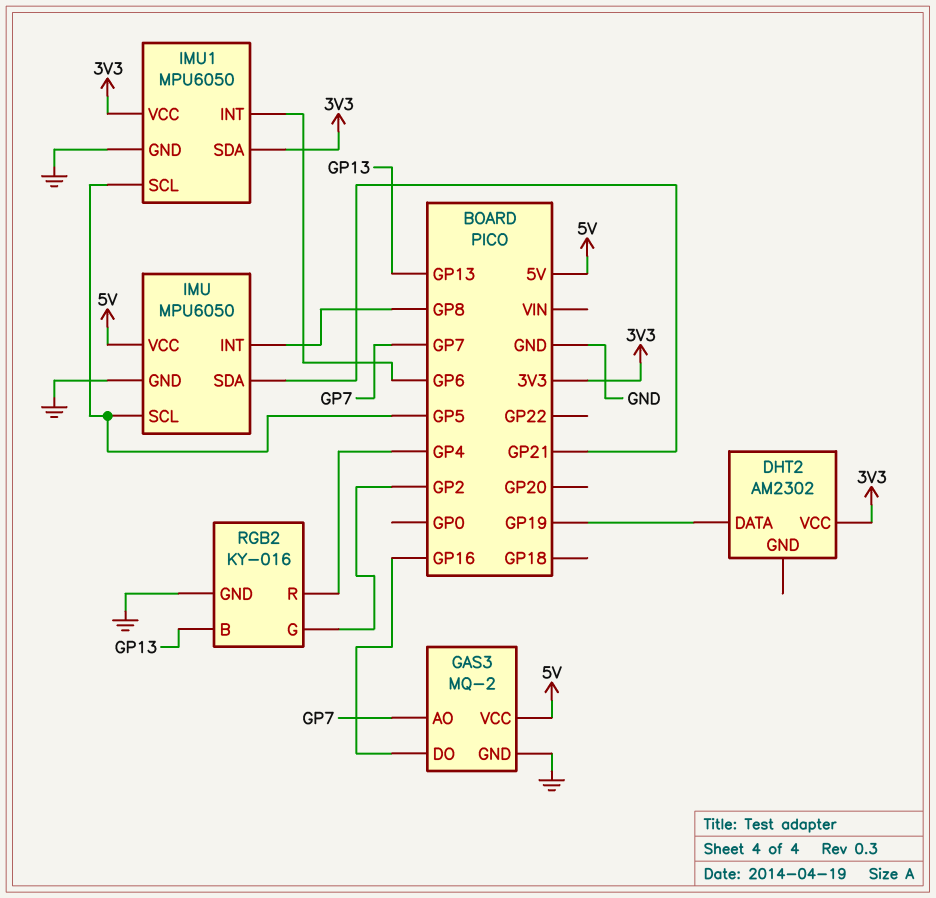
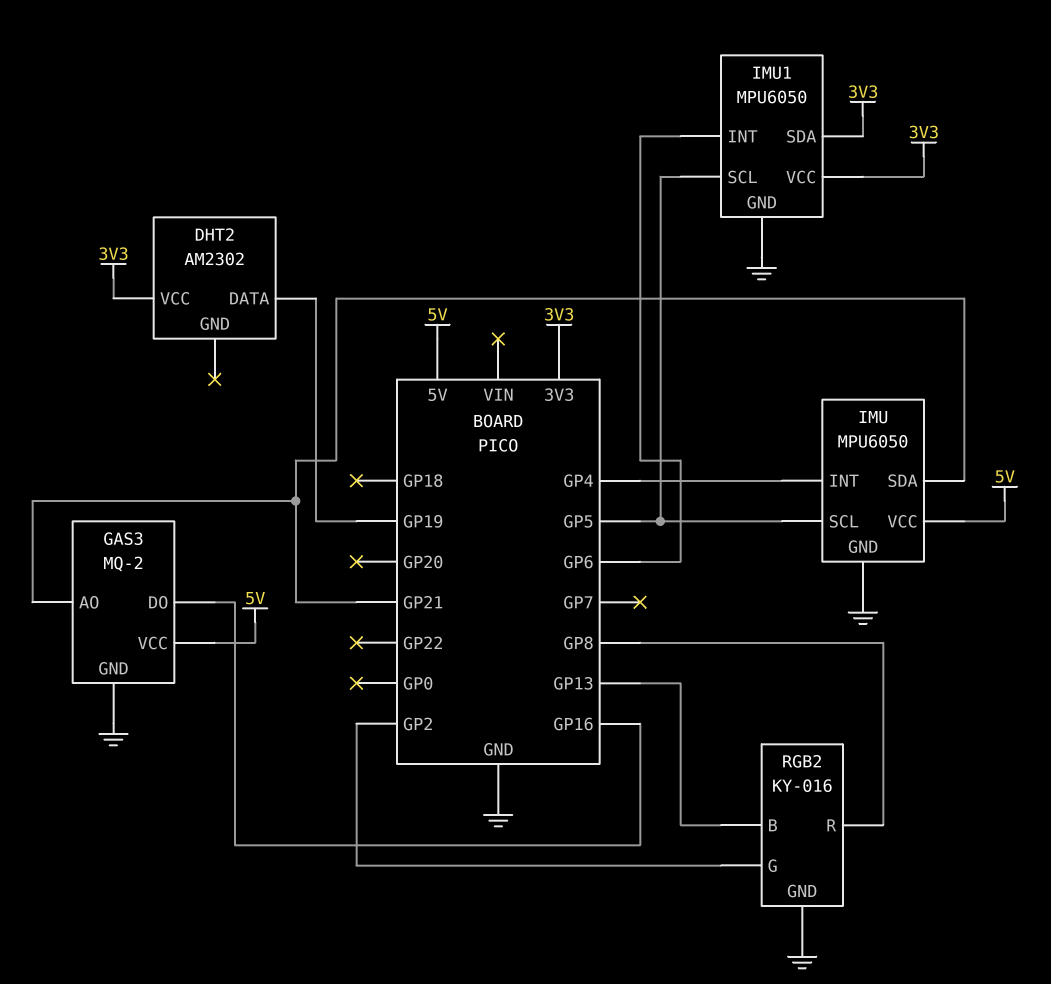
GAS3 pin AO: GP7 -> GP21
IMU pin INT: GP8 -> GP4
RGB2 pin R: GP4 -> GP8

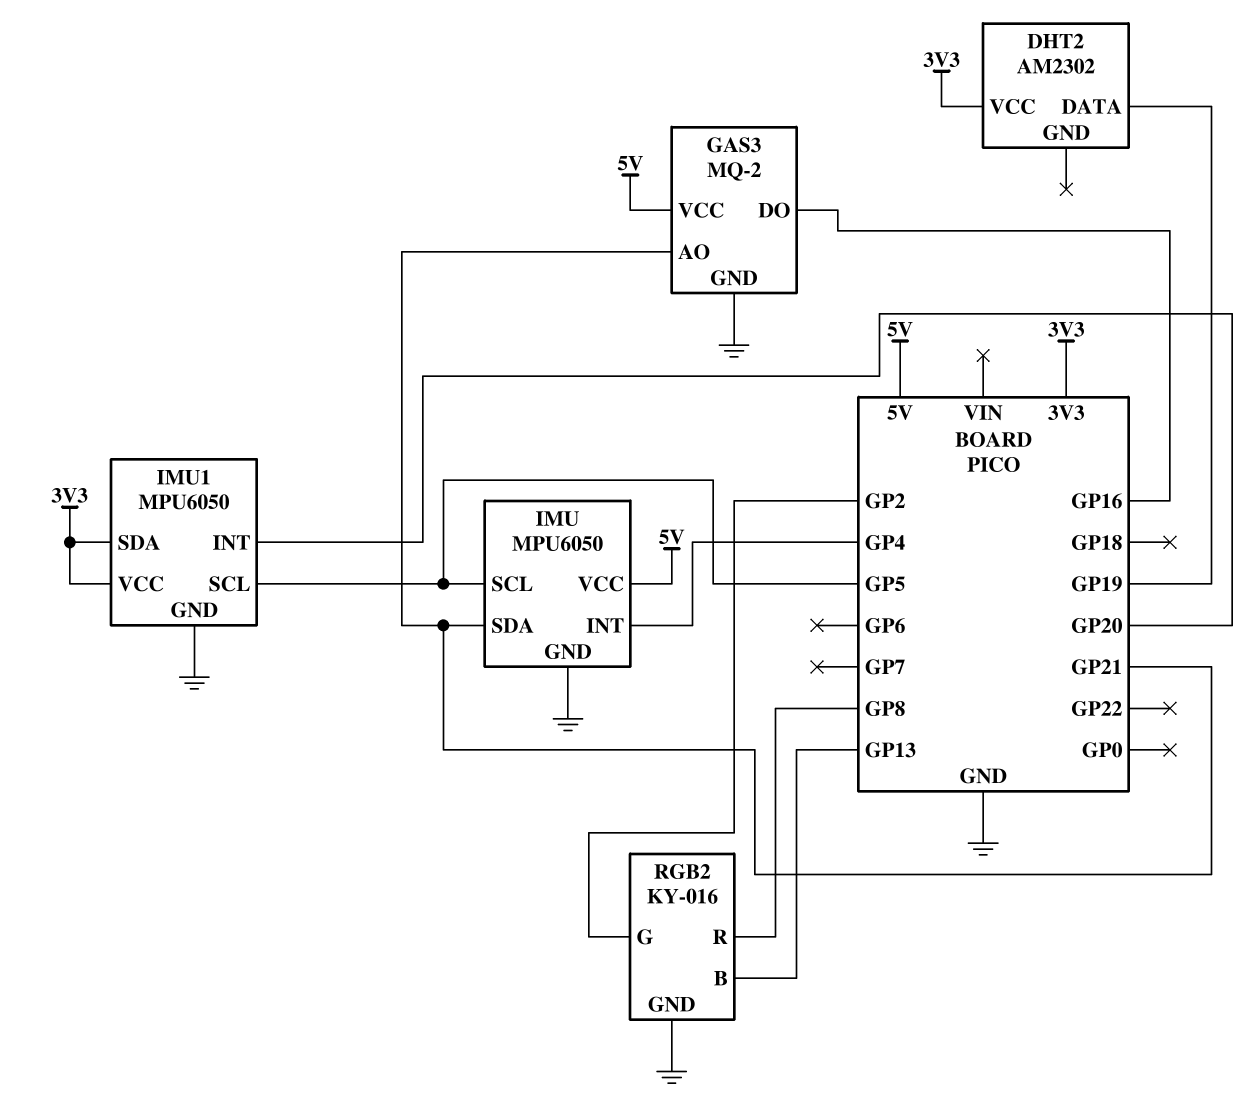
IMU1 pin INT: GP6 -> GP20

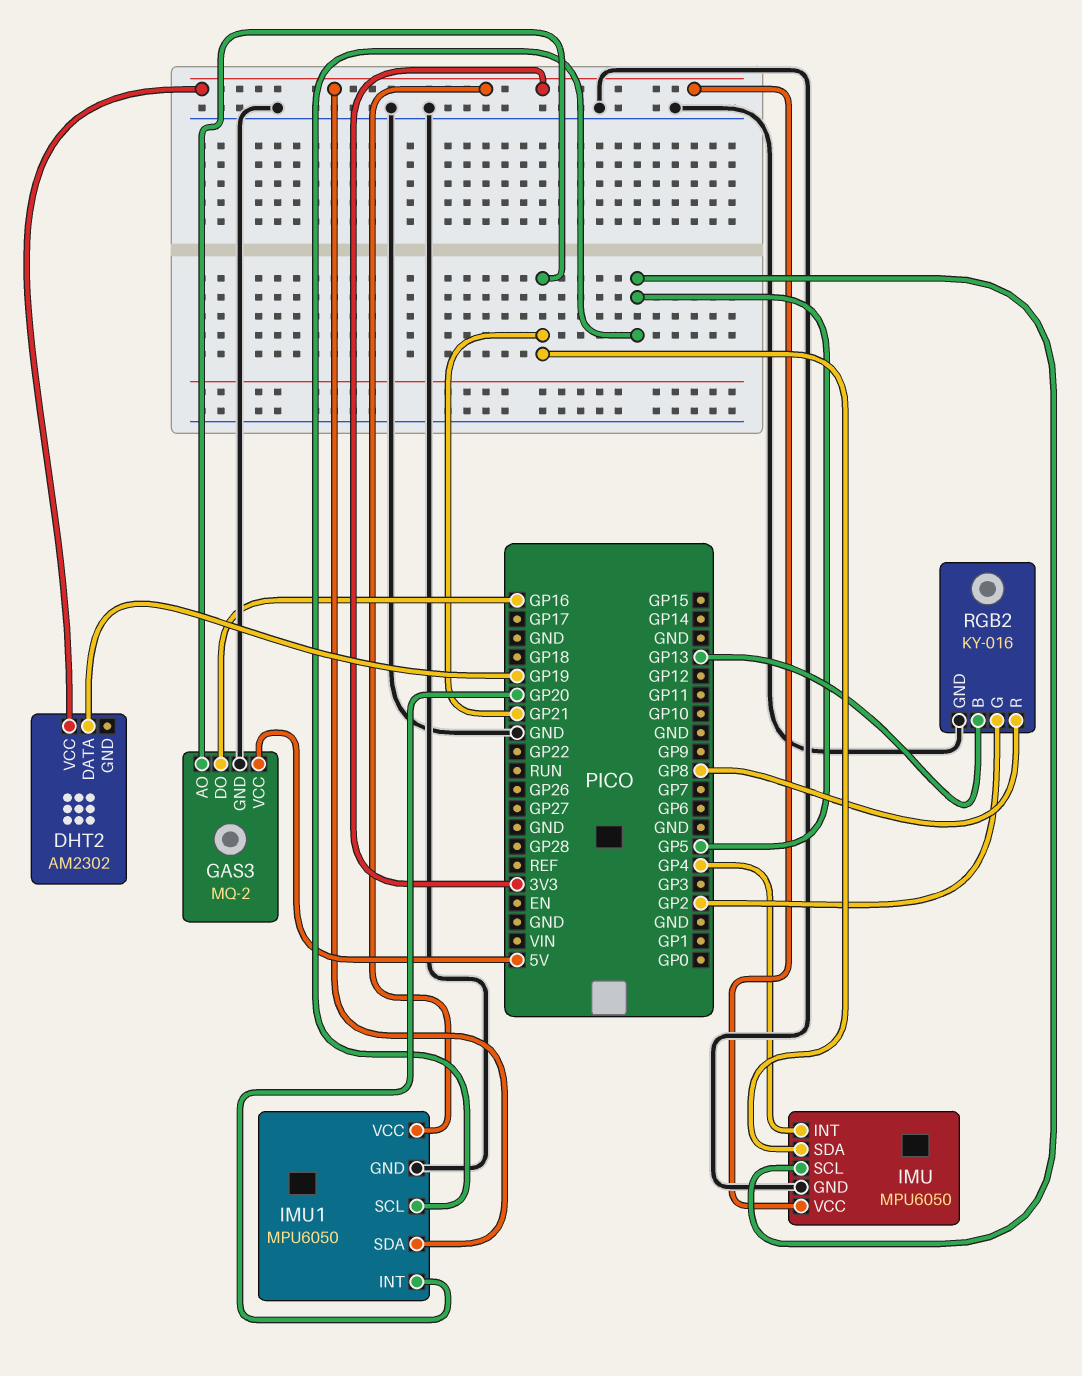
IMU pin VCC: 5V -> 3V3

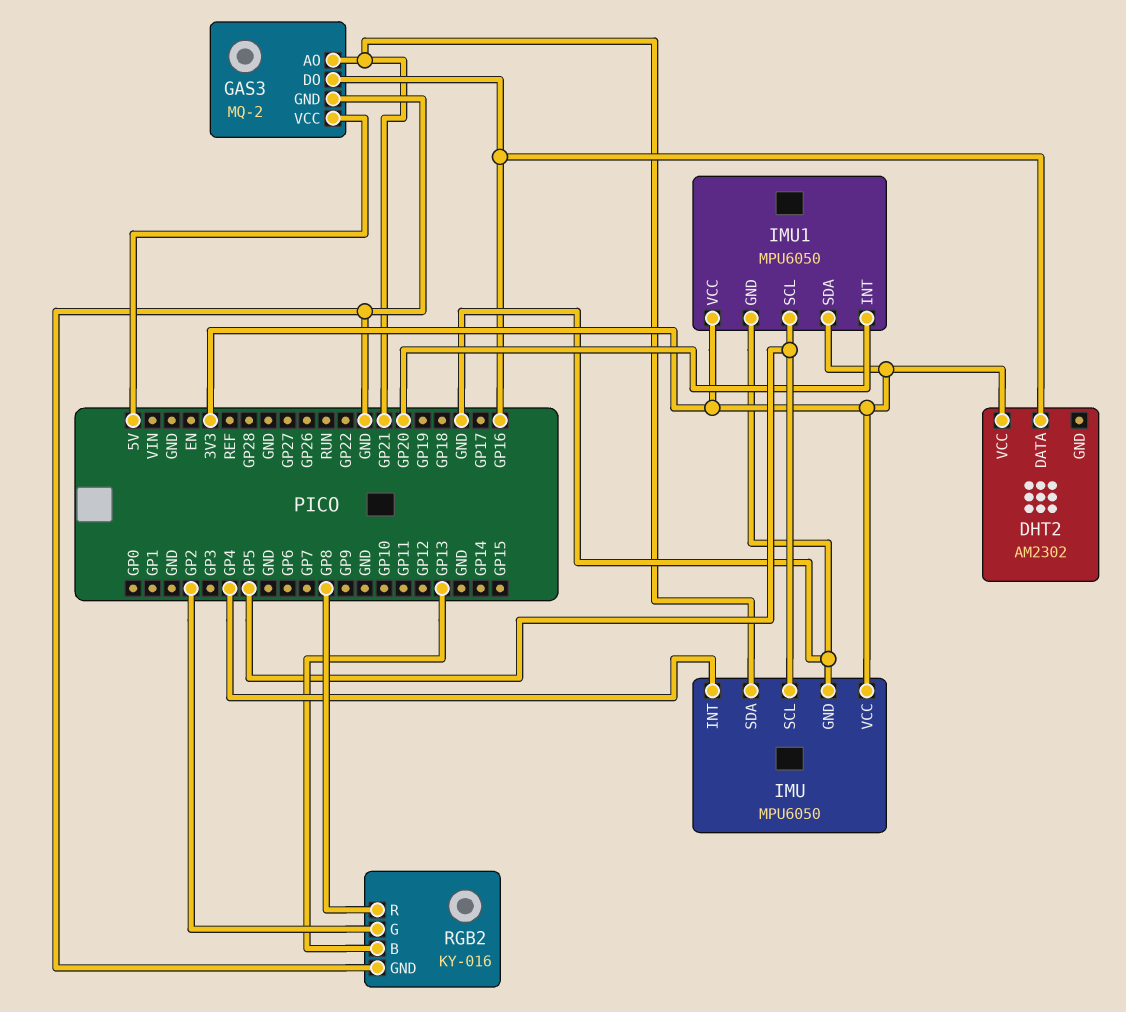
DHT2 pin DATA: GP19 -> GP16

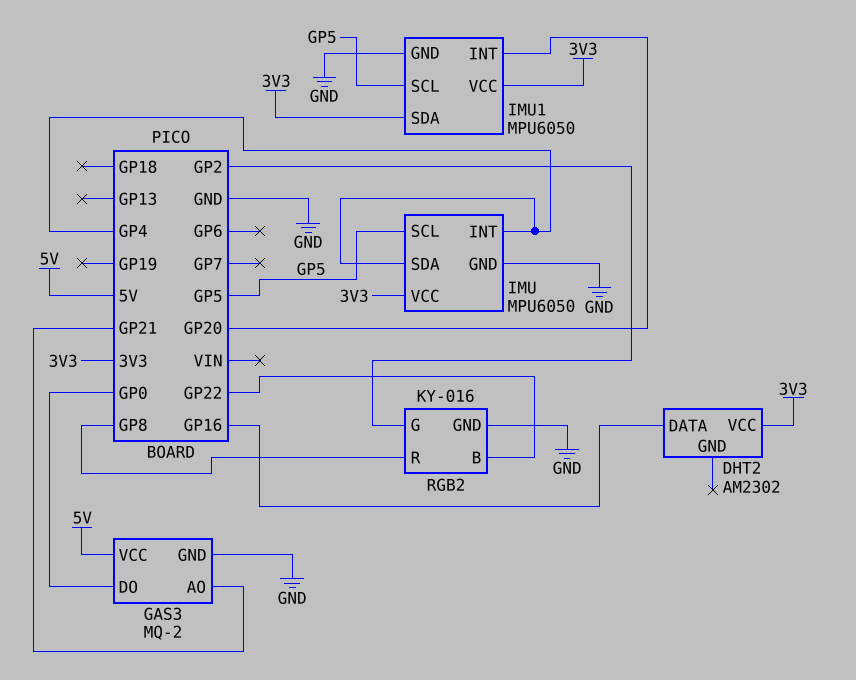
GAS3 pin DO: GP16 -> GP0
IMU pin SDA: GP21 -> GP4
RGB2 pin B: GP13 -> GP22

